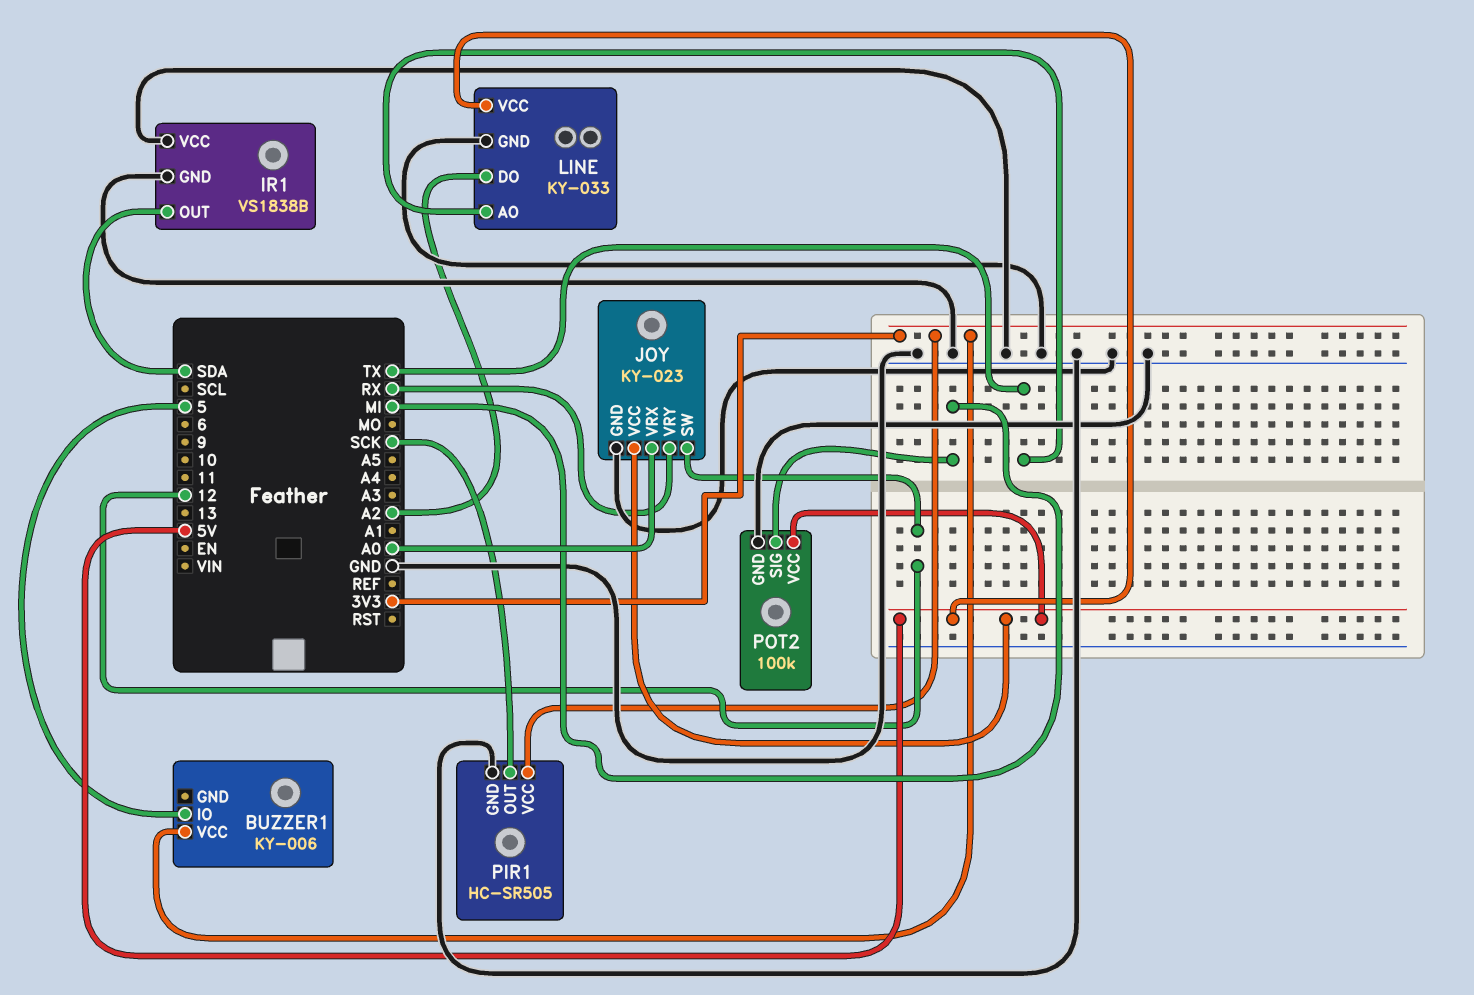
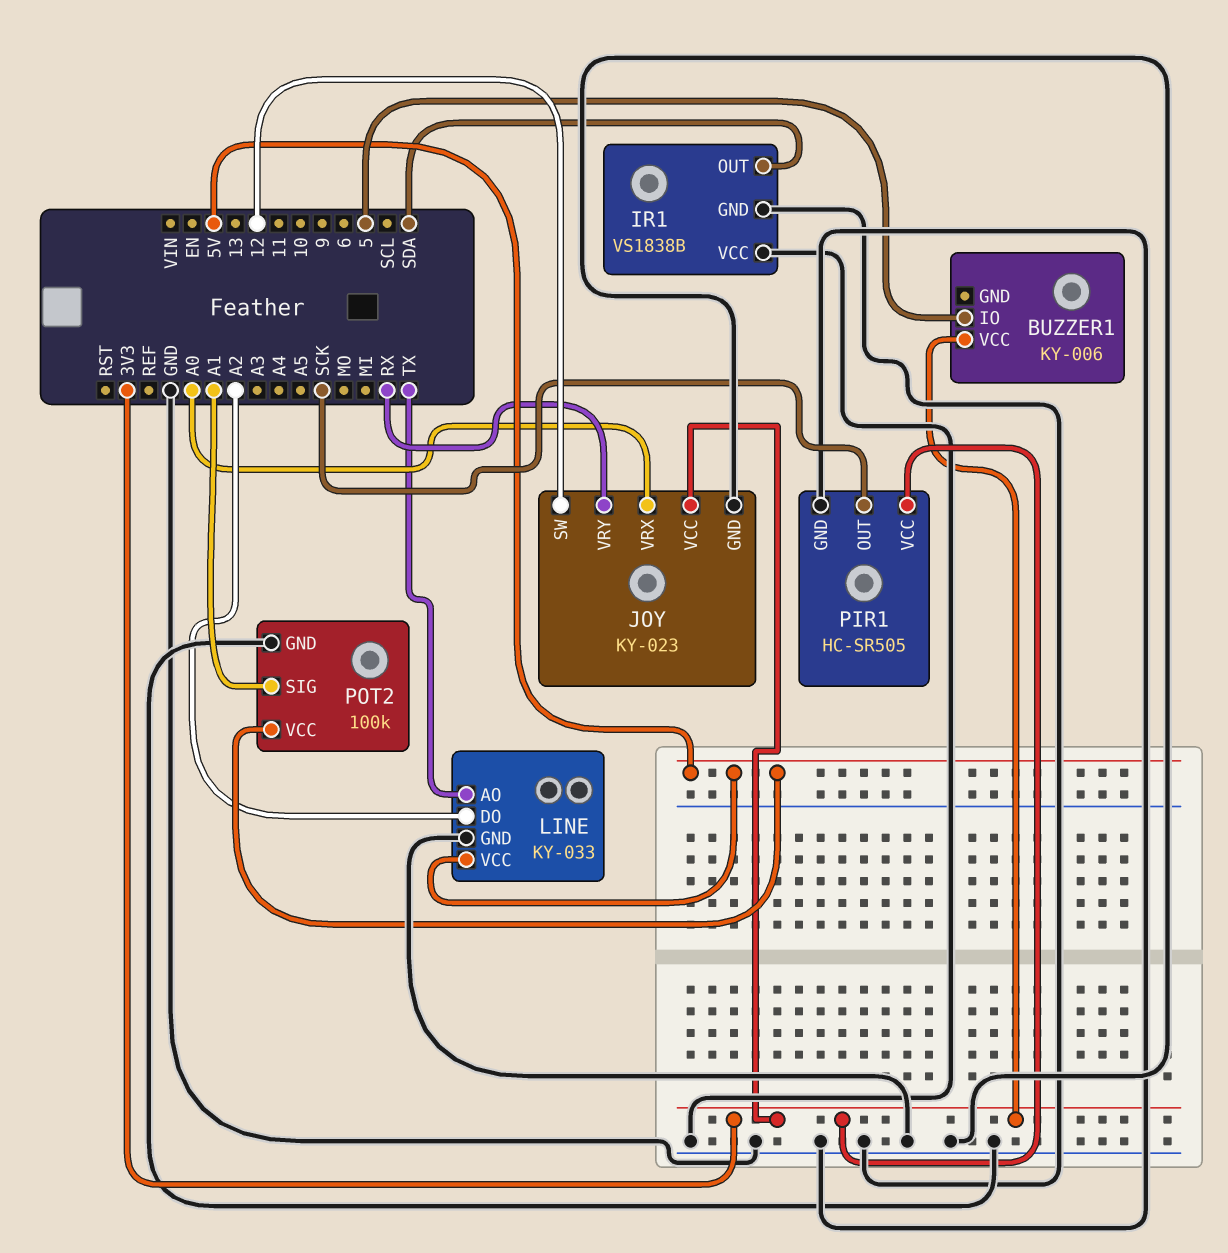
JOY pin VCC: 5V -> 3V3
POT2 pin SIG: MI -> A1

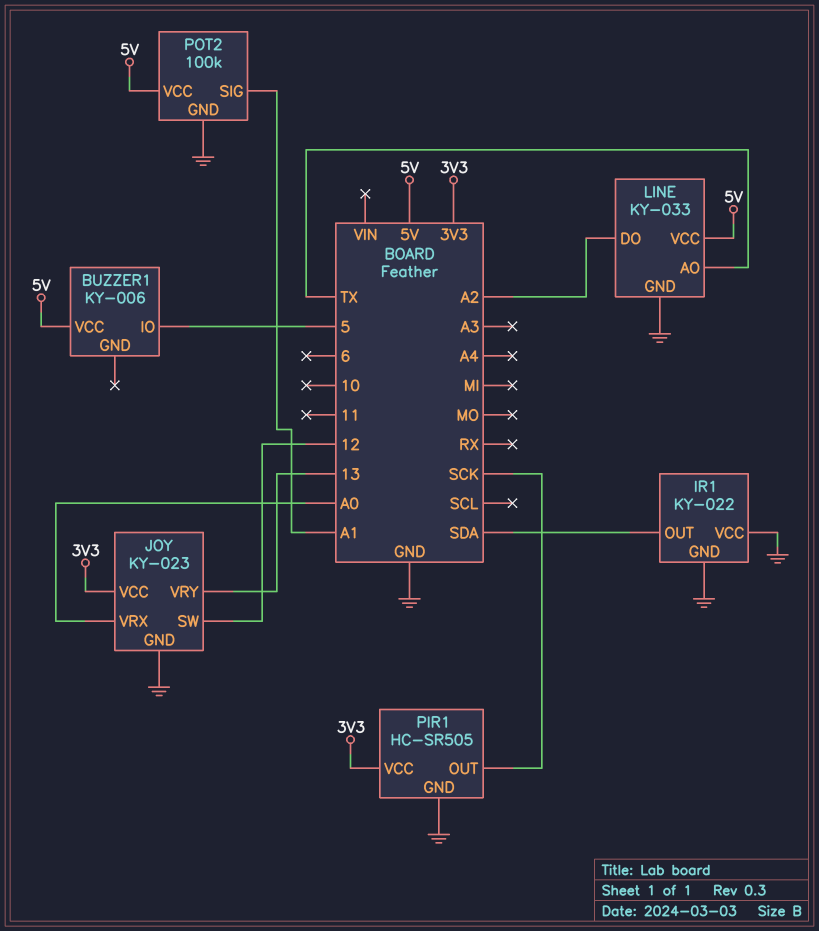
BUZZER1 pin VCC: 3V3 -> 5V
IR1: VS1838B -> KY-022
JOY pin VRY: RX -> 13

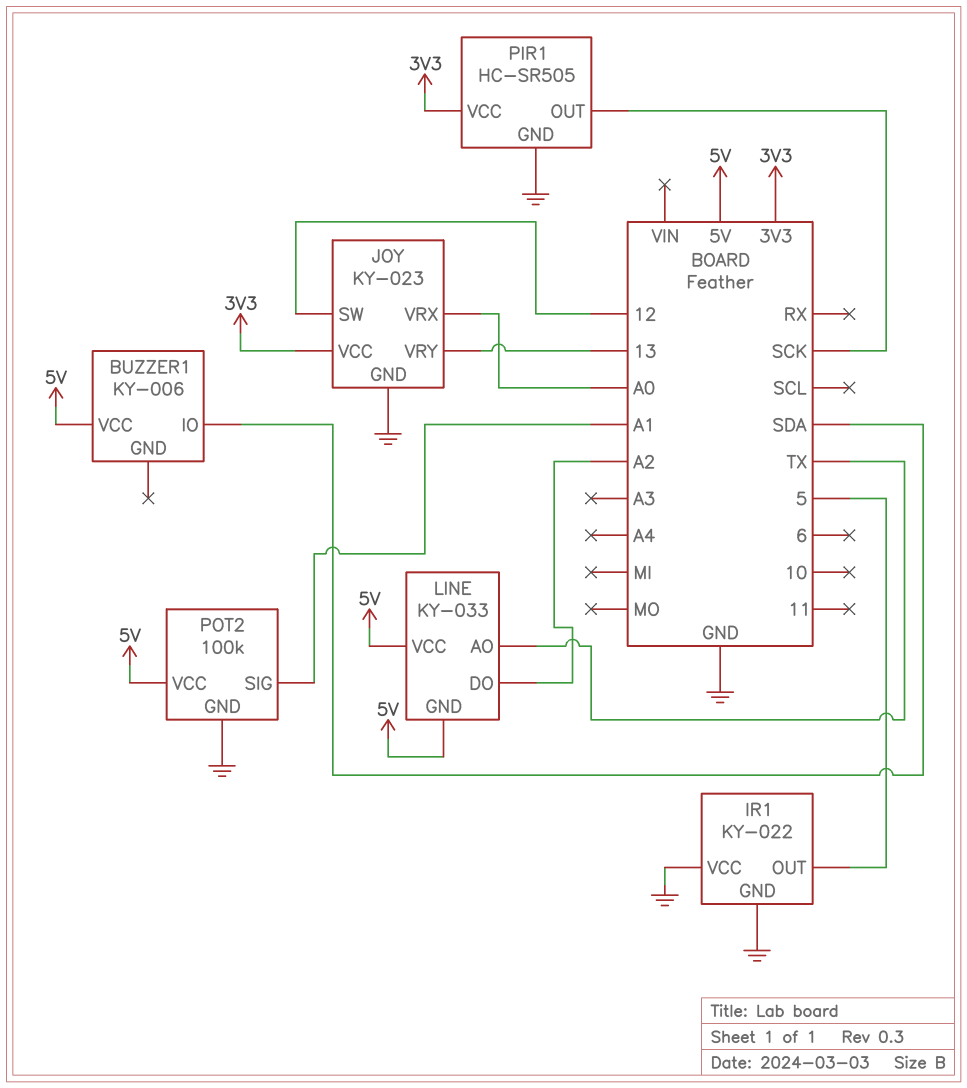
BUZZER1 pin IO: 5 -> SDA
IR1 pin OUT: SDA -> 5
LINE pin GND: GND -> 5V

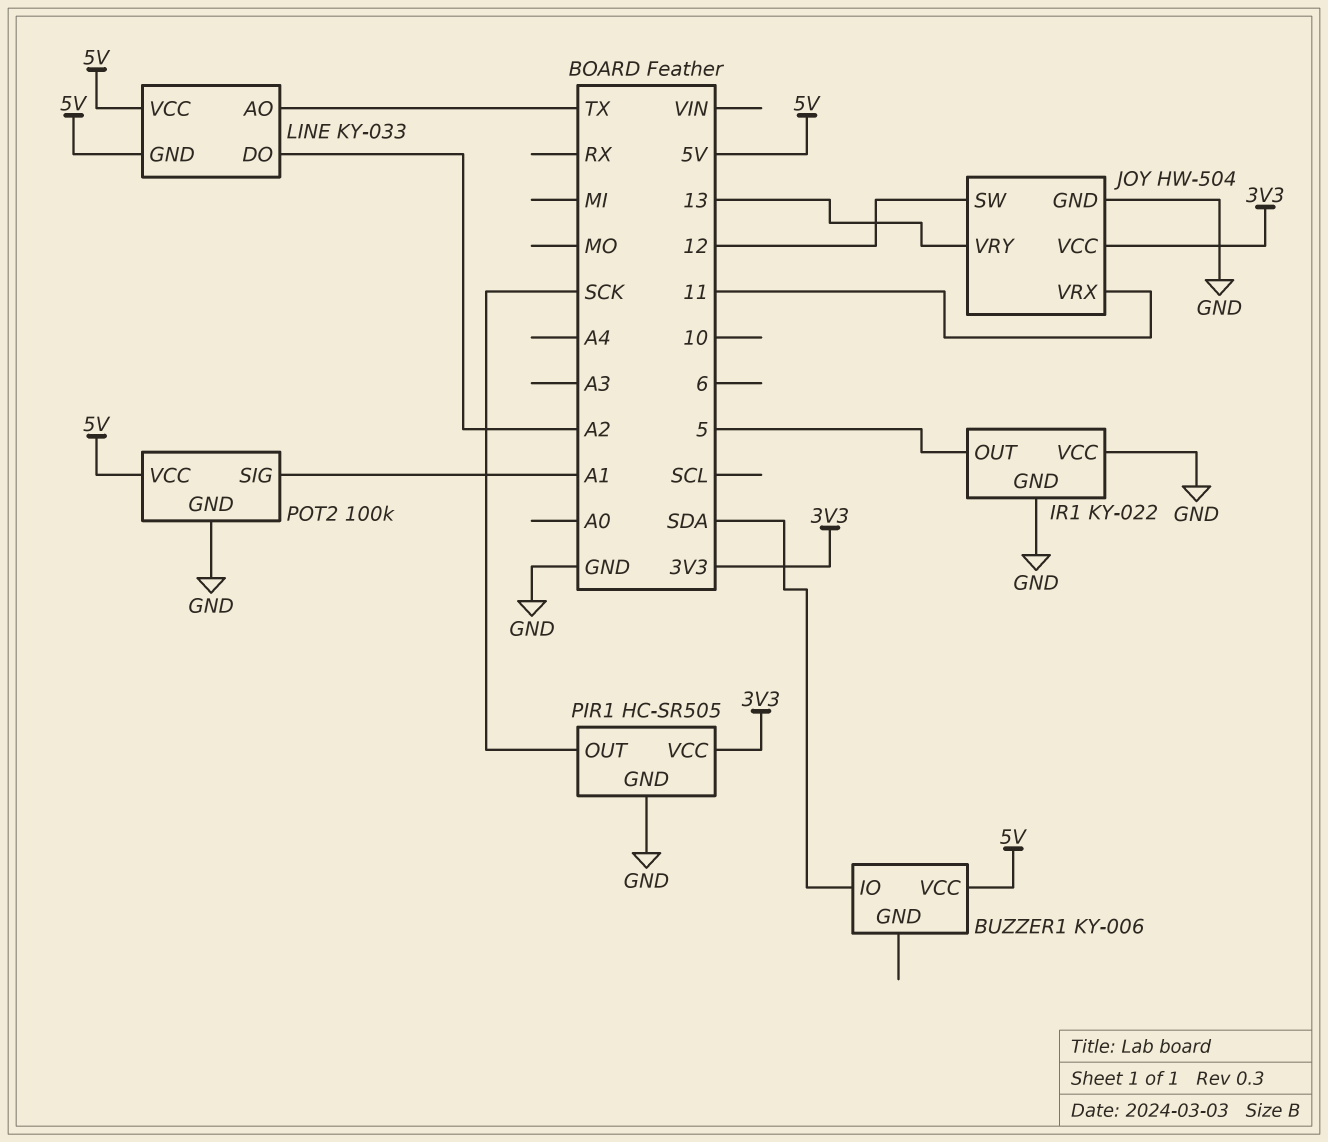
JOY: KY-023 -> HW-504
JOY pin VRX: A0 -> 11

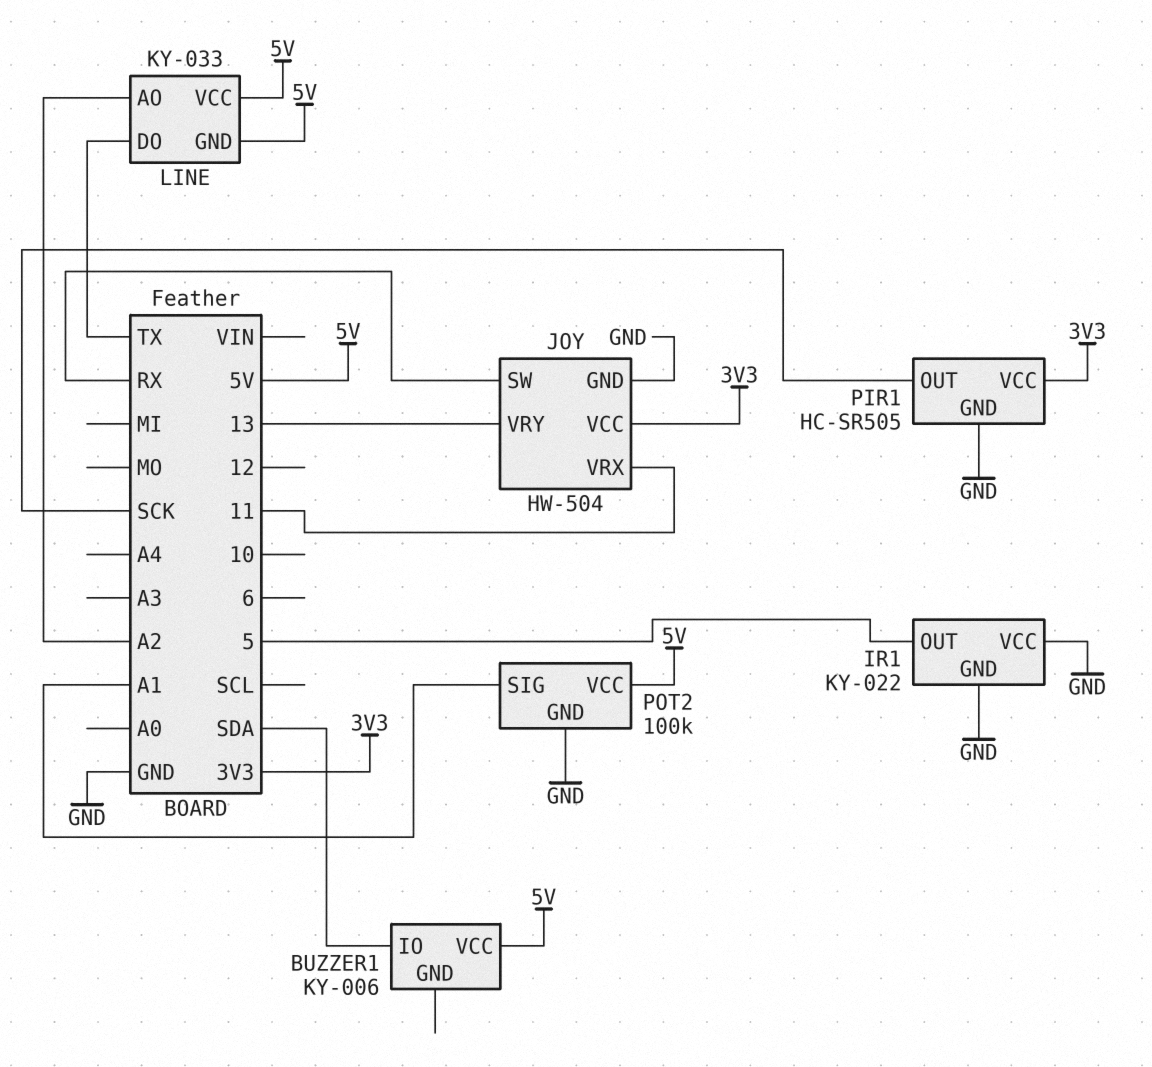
JOY pin SW: 12 -> RX
LINE pin AO: TX -> A2
LINE pin DO: A2 -> TX

